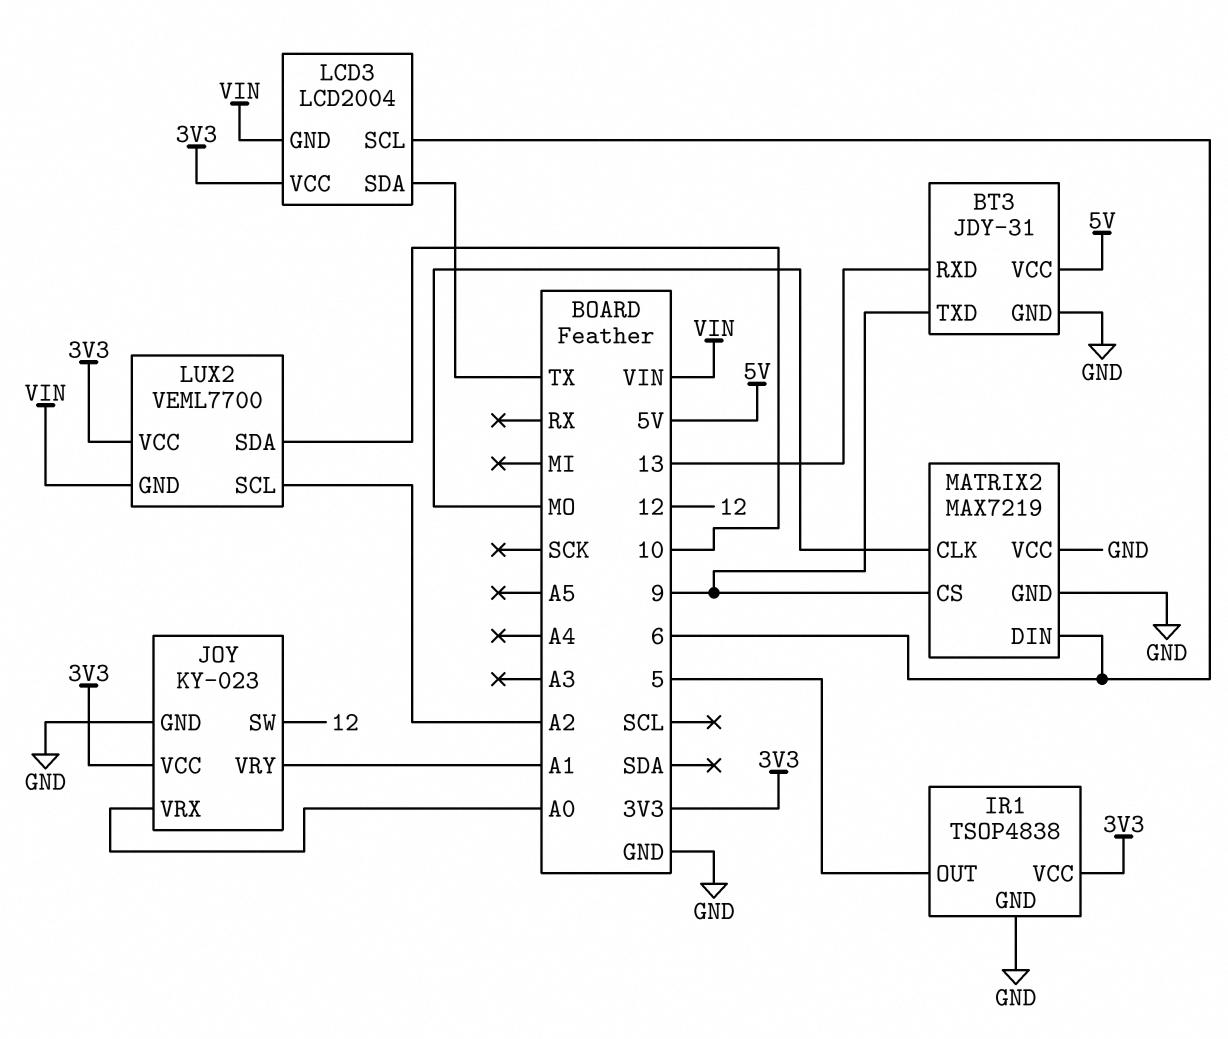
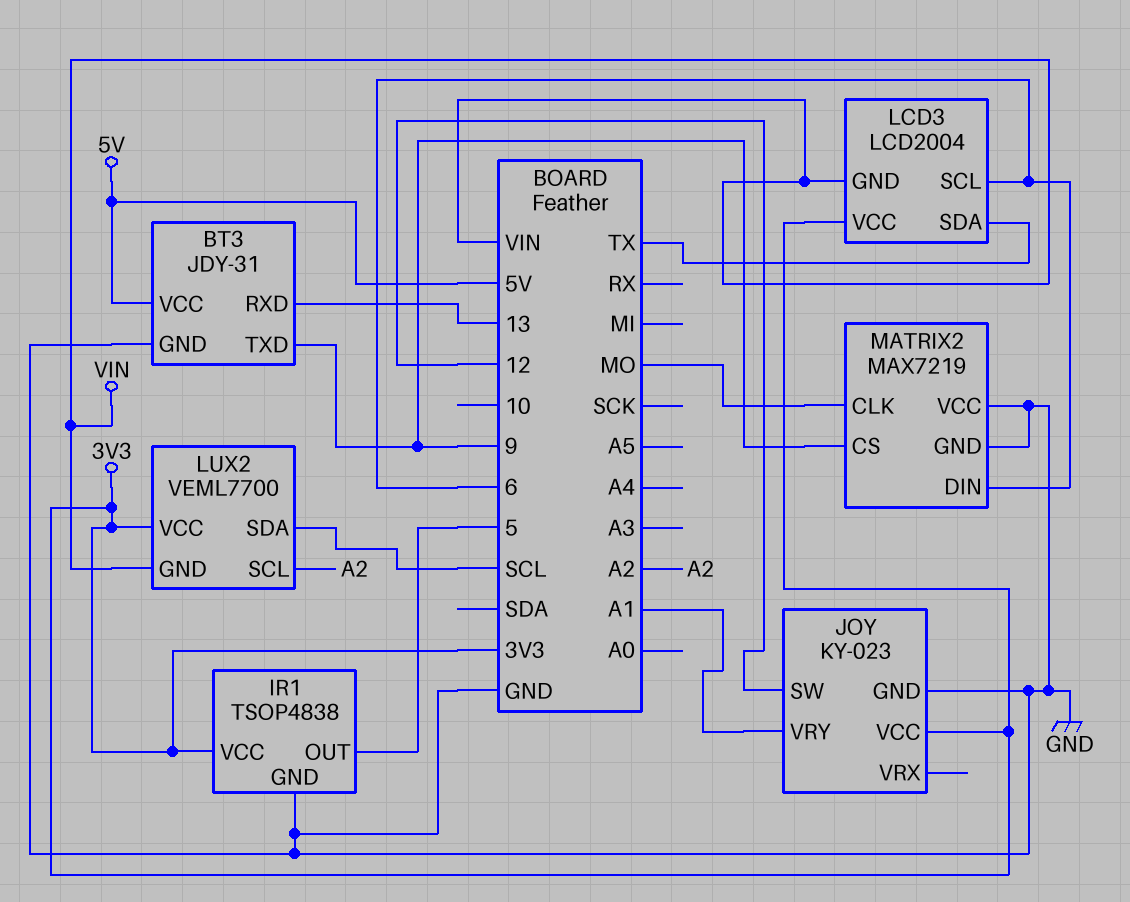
JOY pin VRX: A0 -> none
LUX2 pin SDA: 10 -> SCL

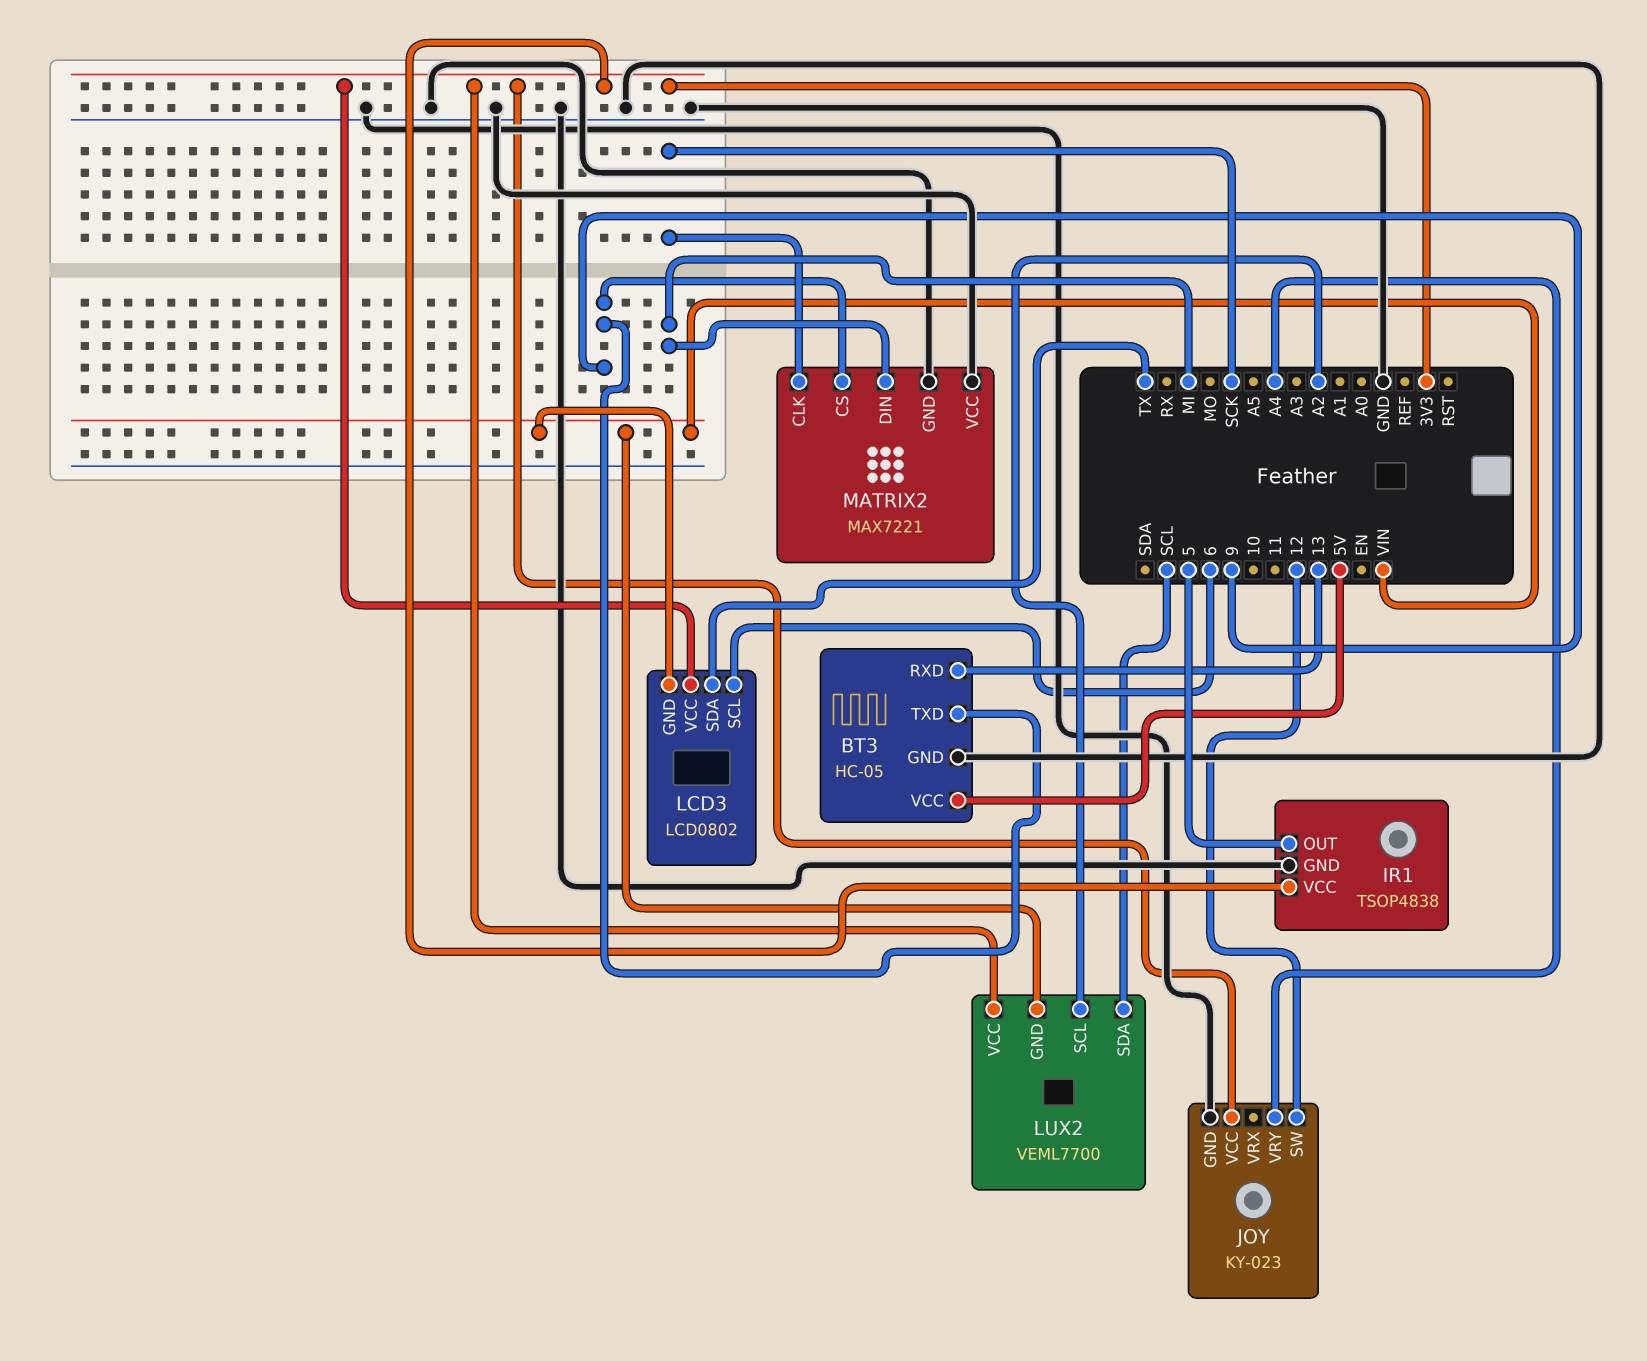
BT3: JDY-31 -> HC-05
JOY pin VRY: A1 -> A4
LCD3: LCD2004 -> LCD0802
MATRIX2: MAX7219 -> MAX7221
MATRIX2 pin CLK: MO -> SCK
MATRIX2 pin DIN: 6 -> MI

